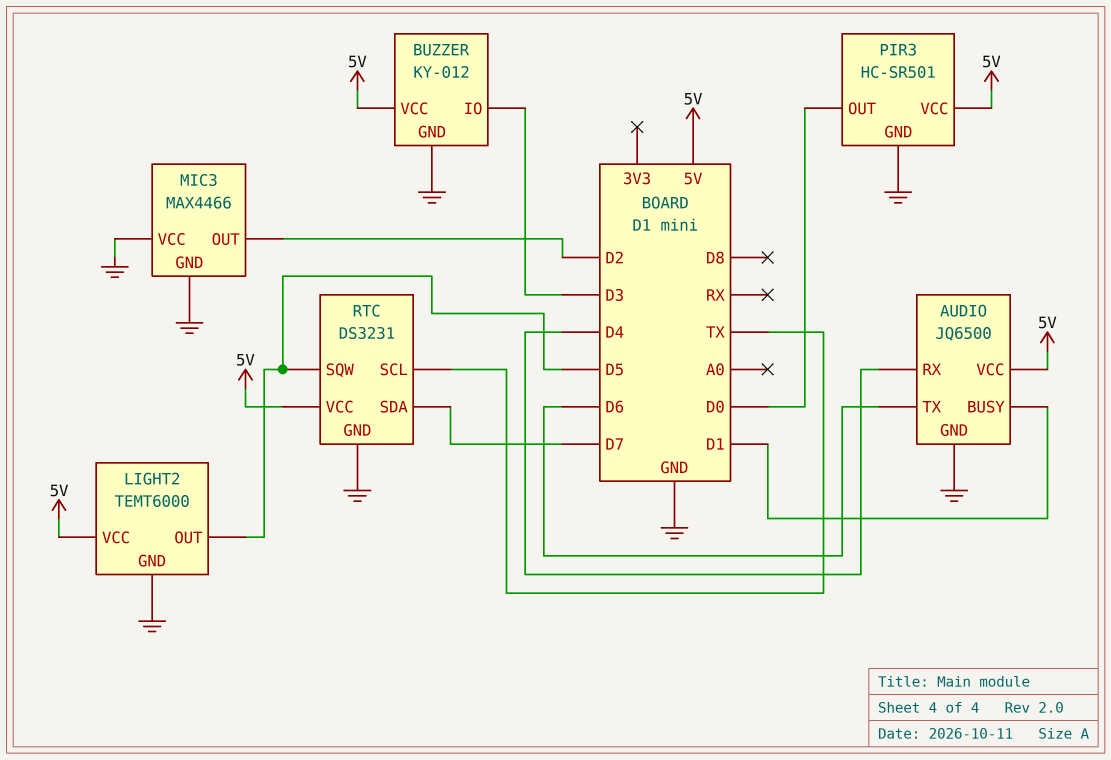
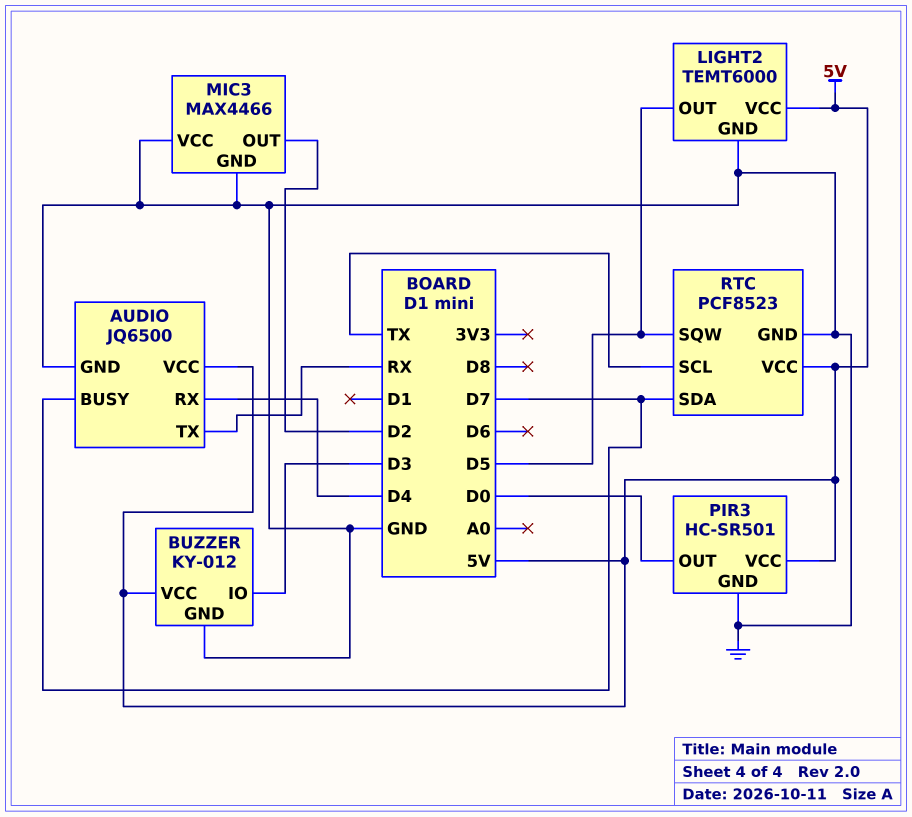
AUDIO pin BUSY: D1 -> D7
AUDIO pin TX: D6 -> RX
RTC: DS3231 -> PCF8523

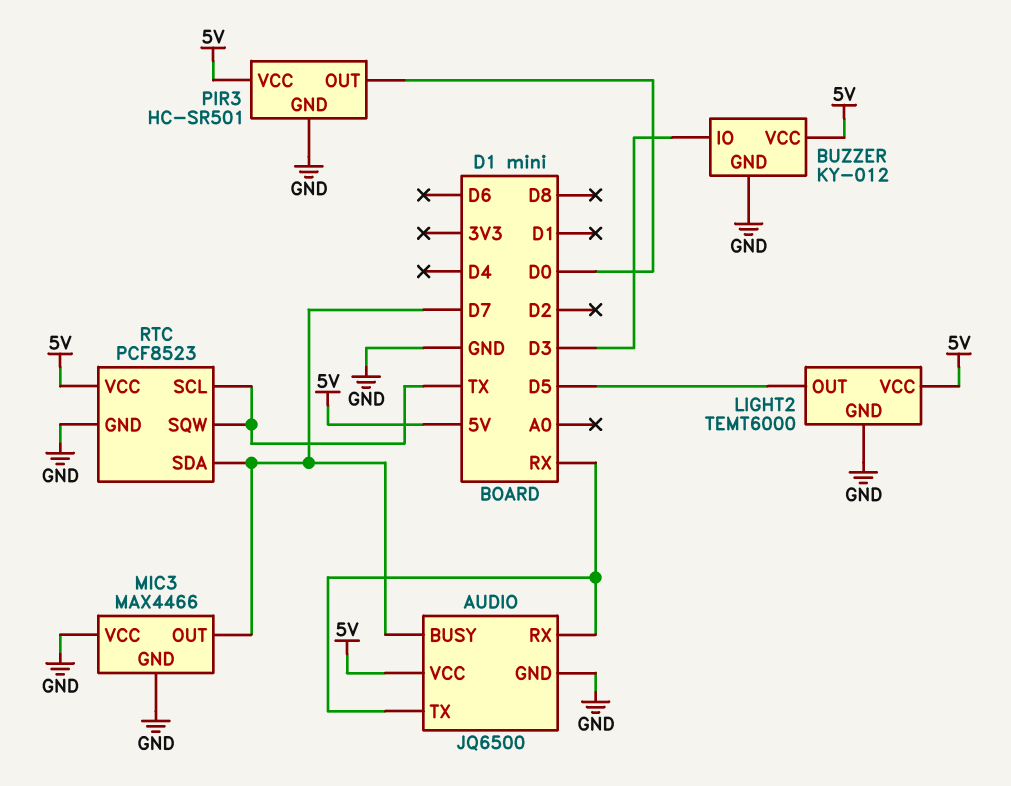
AUDIO pin RX: D4 -> RX
MIC3 pin OUT: D2 -> D7
RTC pin SQW: D5 -> TX

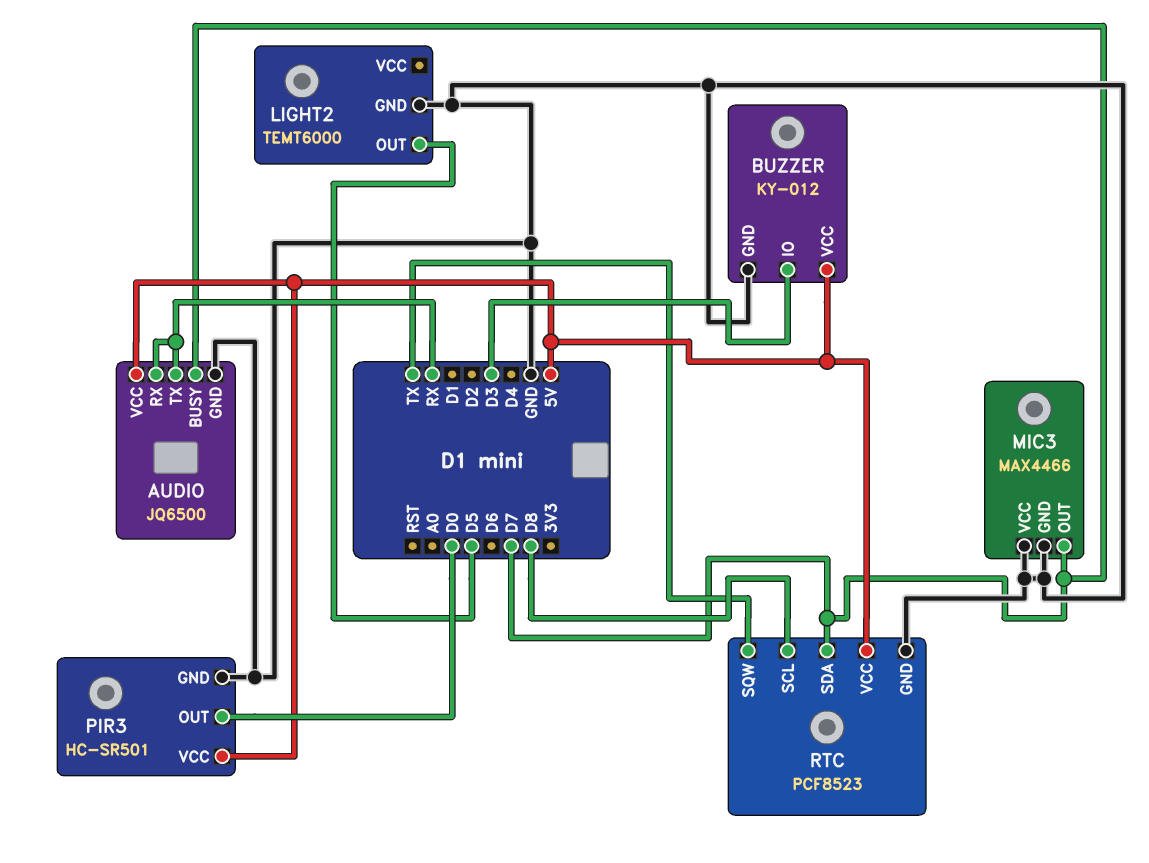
LIGHT2 pin VCC: 5V -> none
RTC pin SCL: TX -> D8

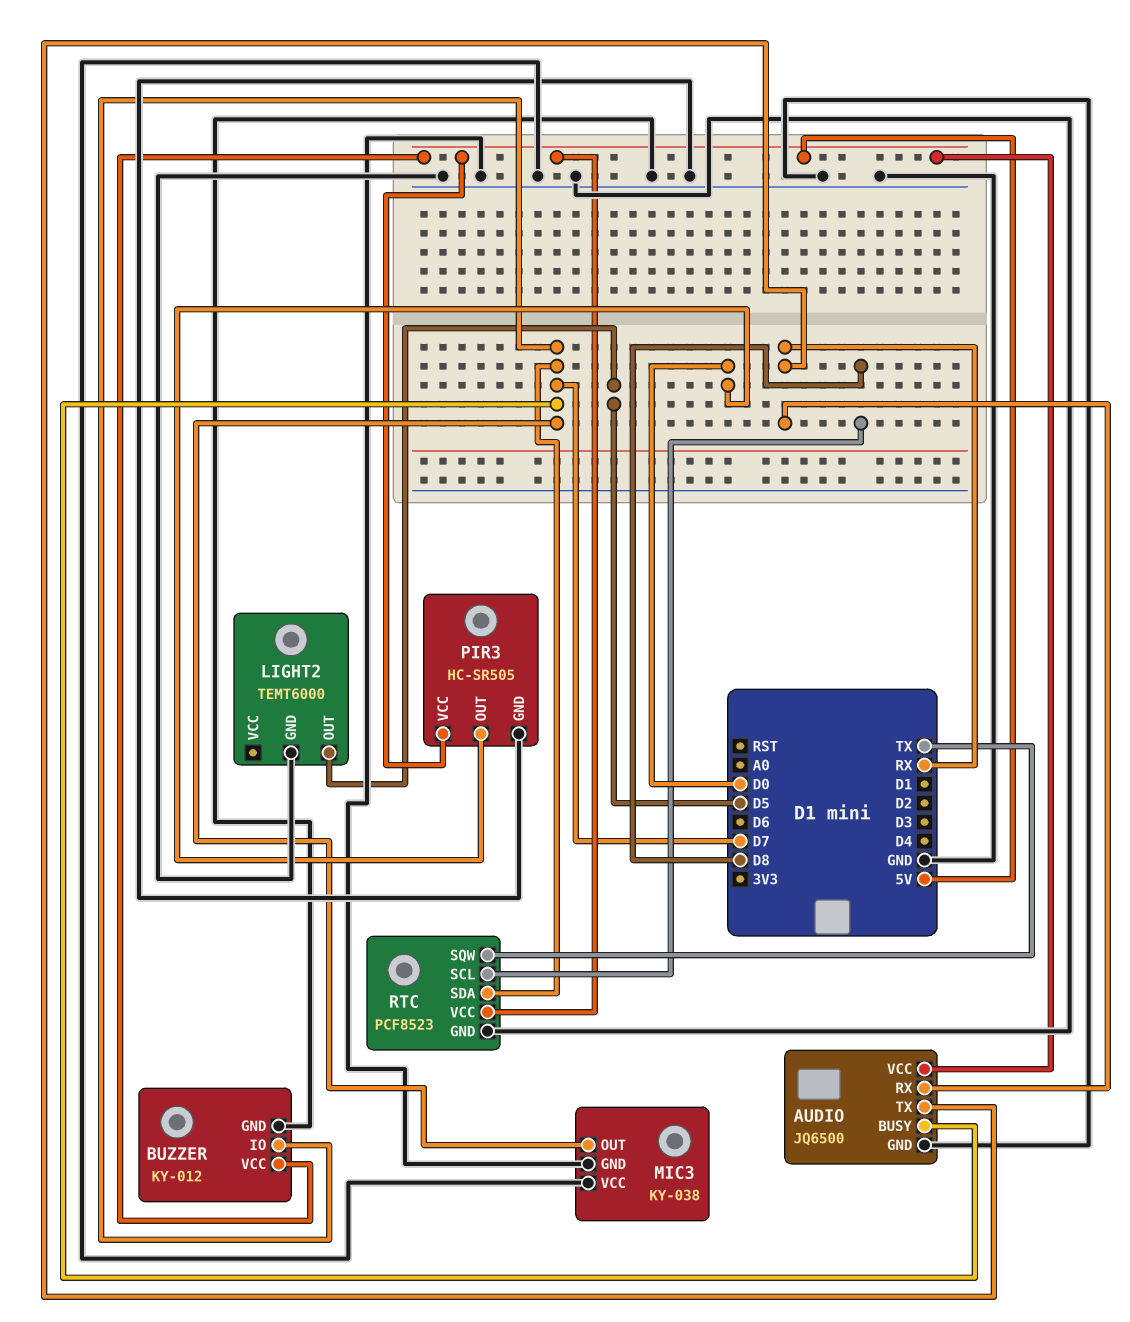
BUZZER pin IO: D3 -> D7
MIC3: MAX4466 -> KY-038
PIR3: HC-SR501 -> HC-SR505

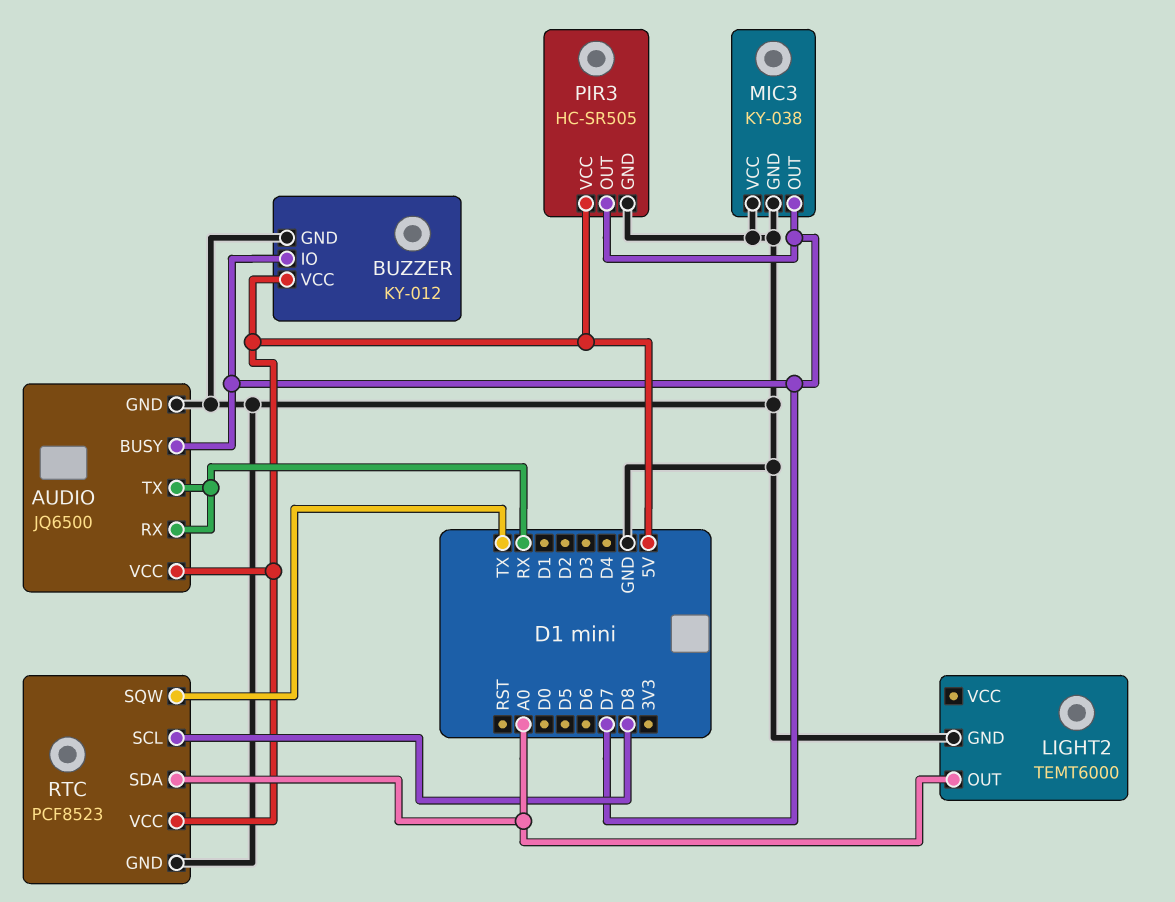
LIGHT2 pin OUT: D5 -> A0
PIR3 pin OUT: D0 -> D7
RTC pin SDA: D7 -> A0

